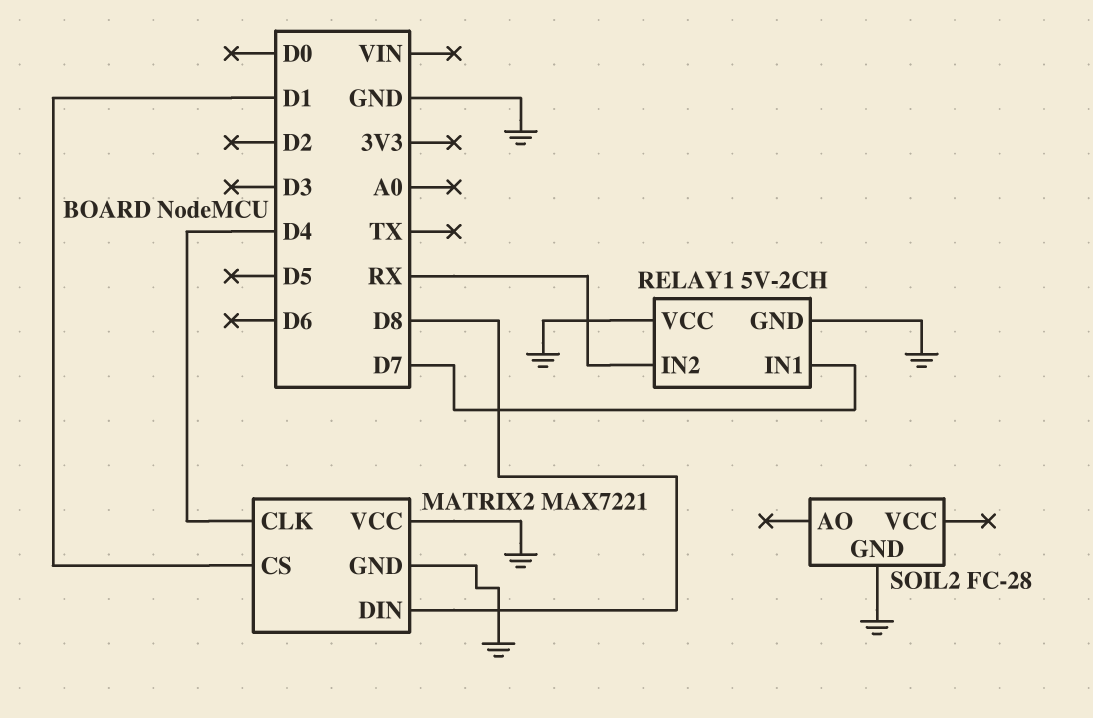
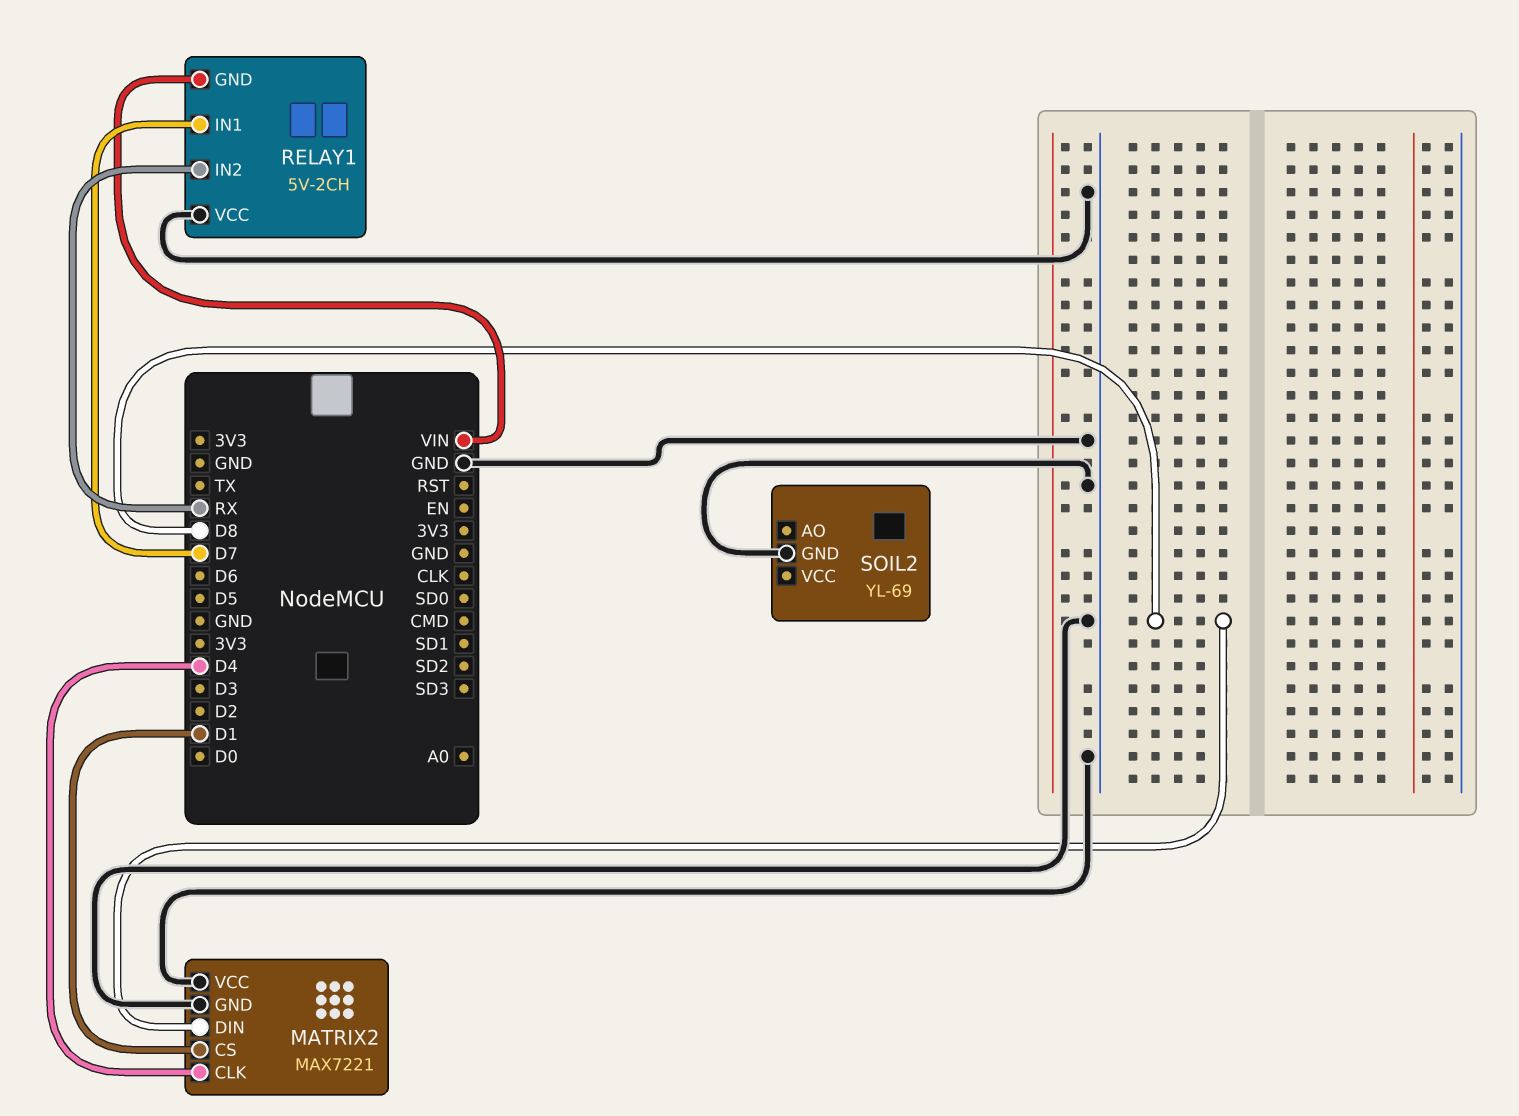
RELAY1 pin GND: GND -> VIN
SOIL2: FC-28 -> YL-69

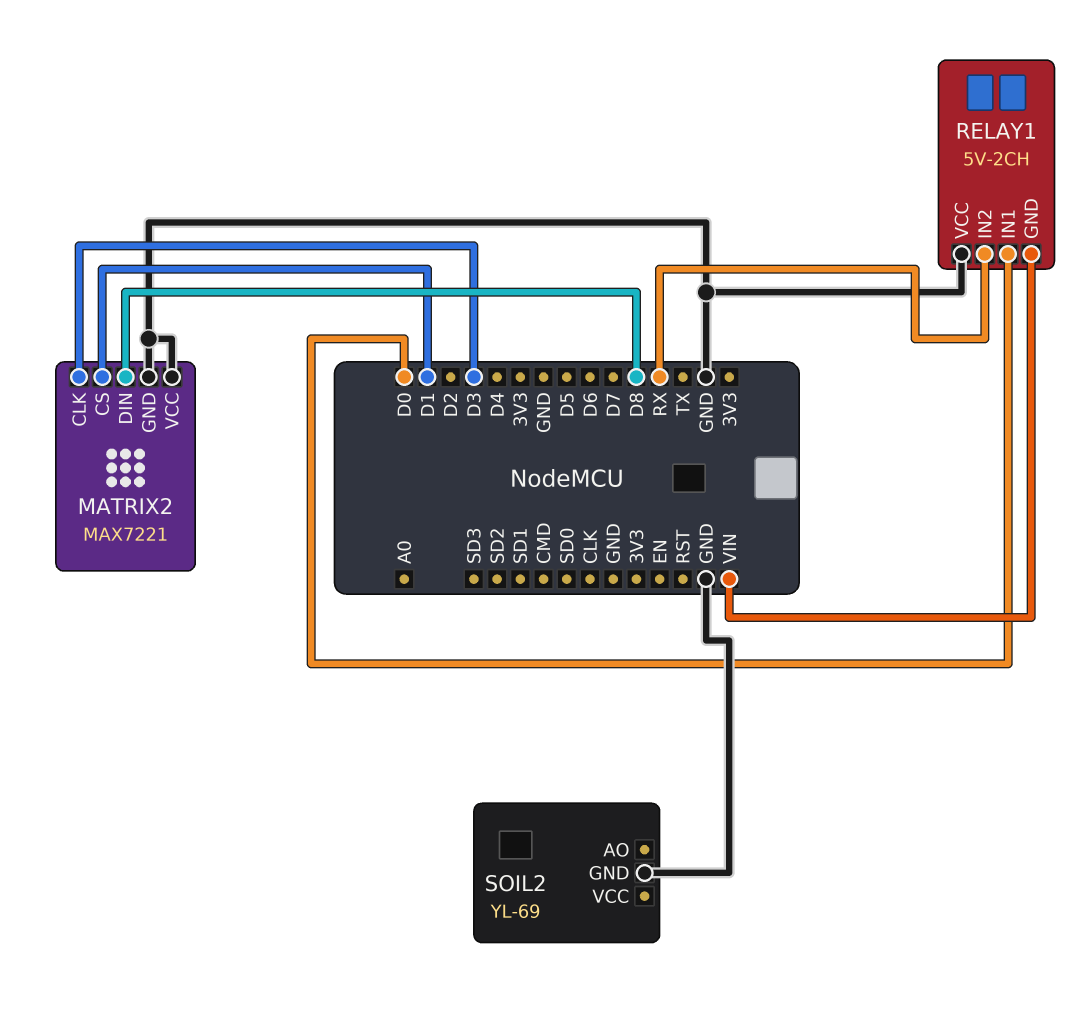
MATRIX2 pin CLK: D4 -> D3
RELAY1 pin IN1: D7 -> D0

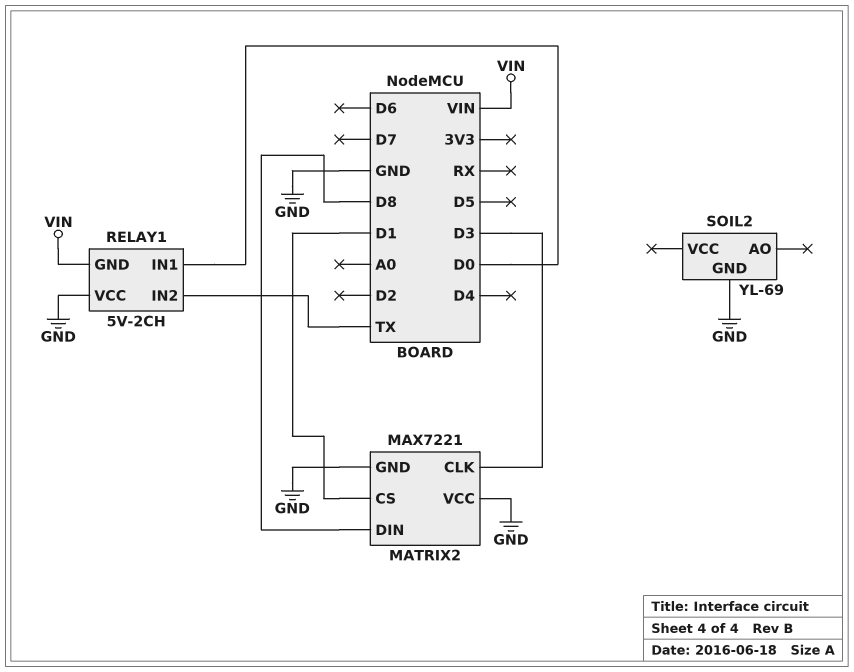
RELAY1 pin IN2: RX -> TX

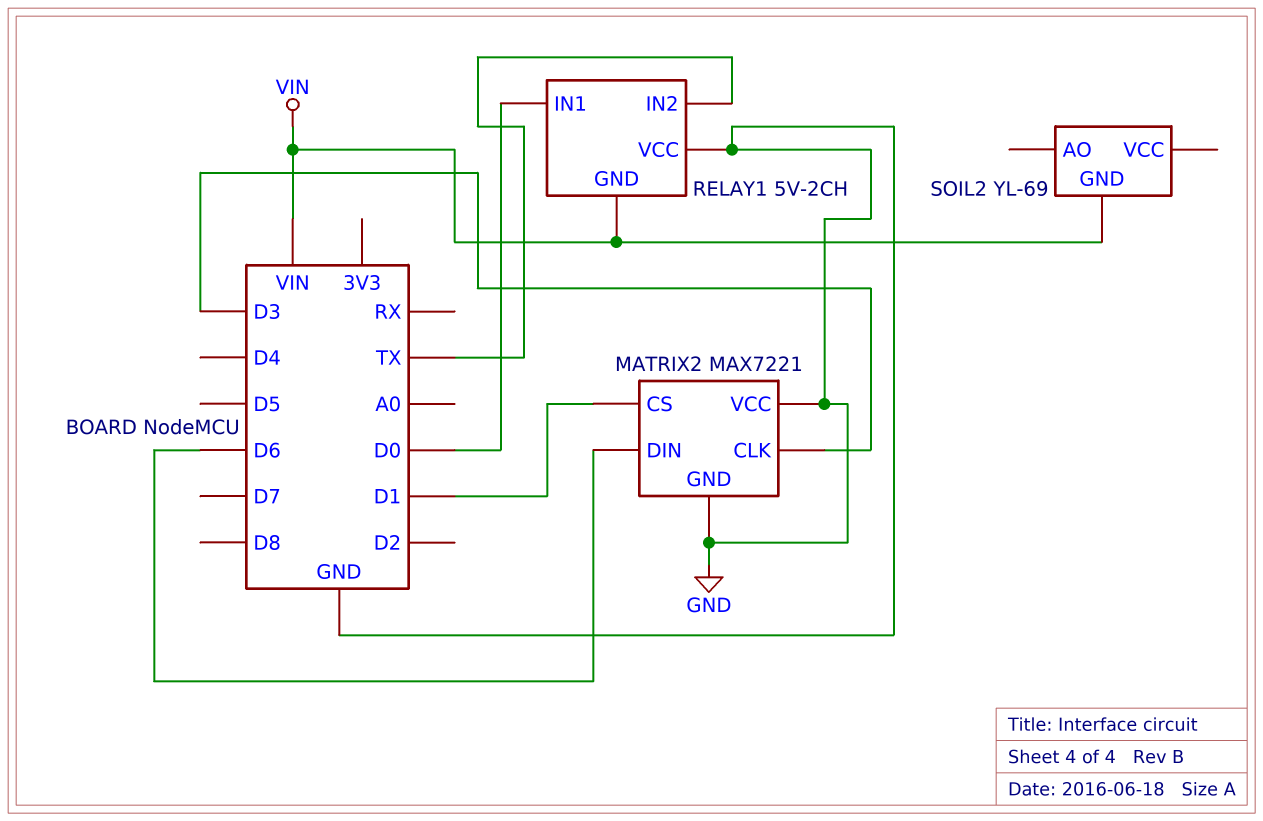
MATRIX2 pin DIN: D8 -> D6
SOIL2 pin GND: GND -> VIN

